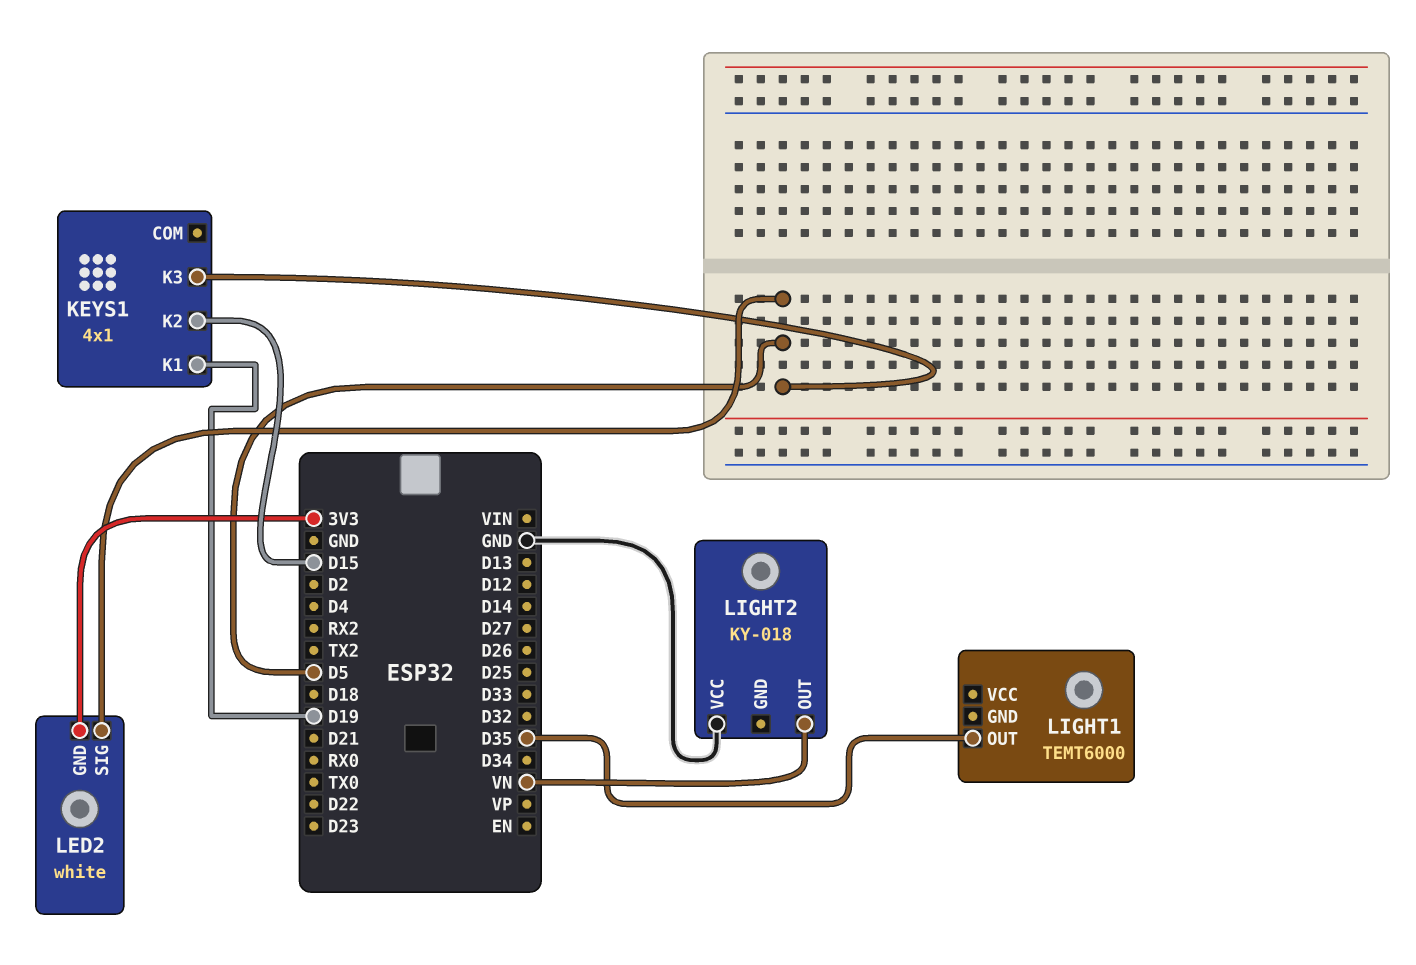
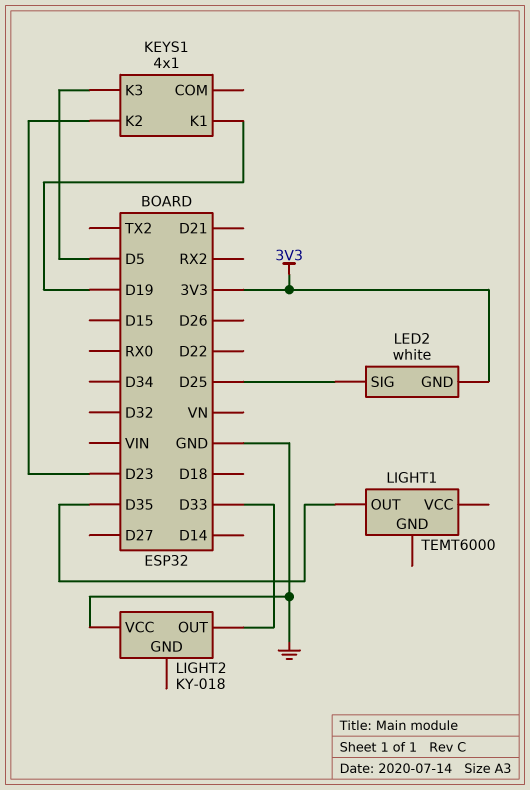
KEYS1 pin K2: D15 -> D23
LED2 pin SIG: D5 -> D25
LIGHT2 pin OUT: VN -> D33

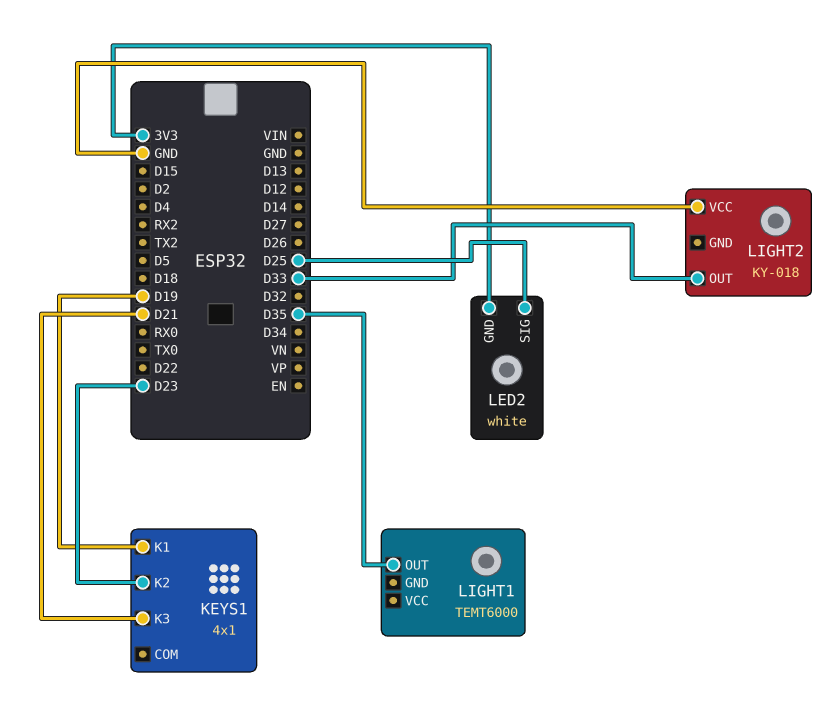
KEYS1 pin K3: D5 -> D21

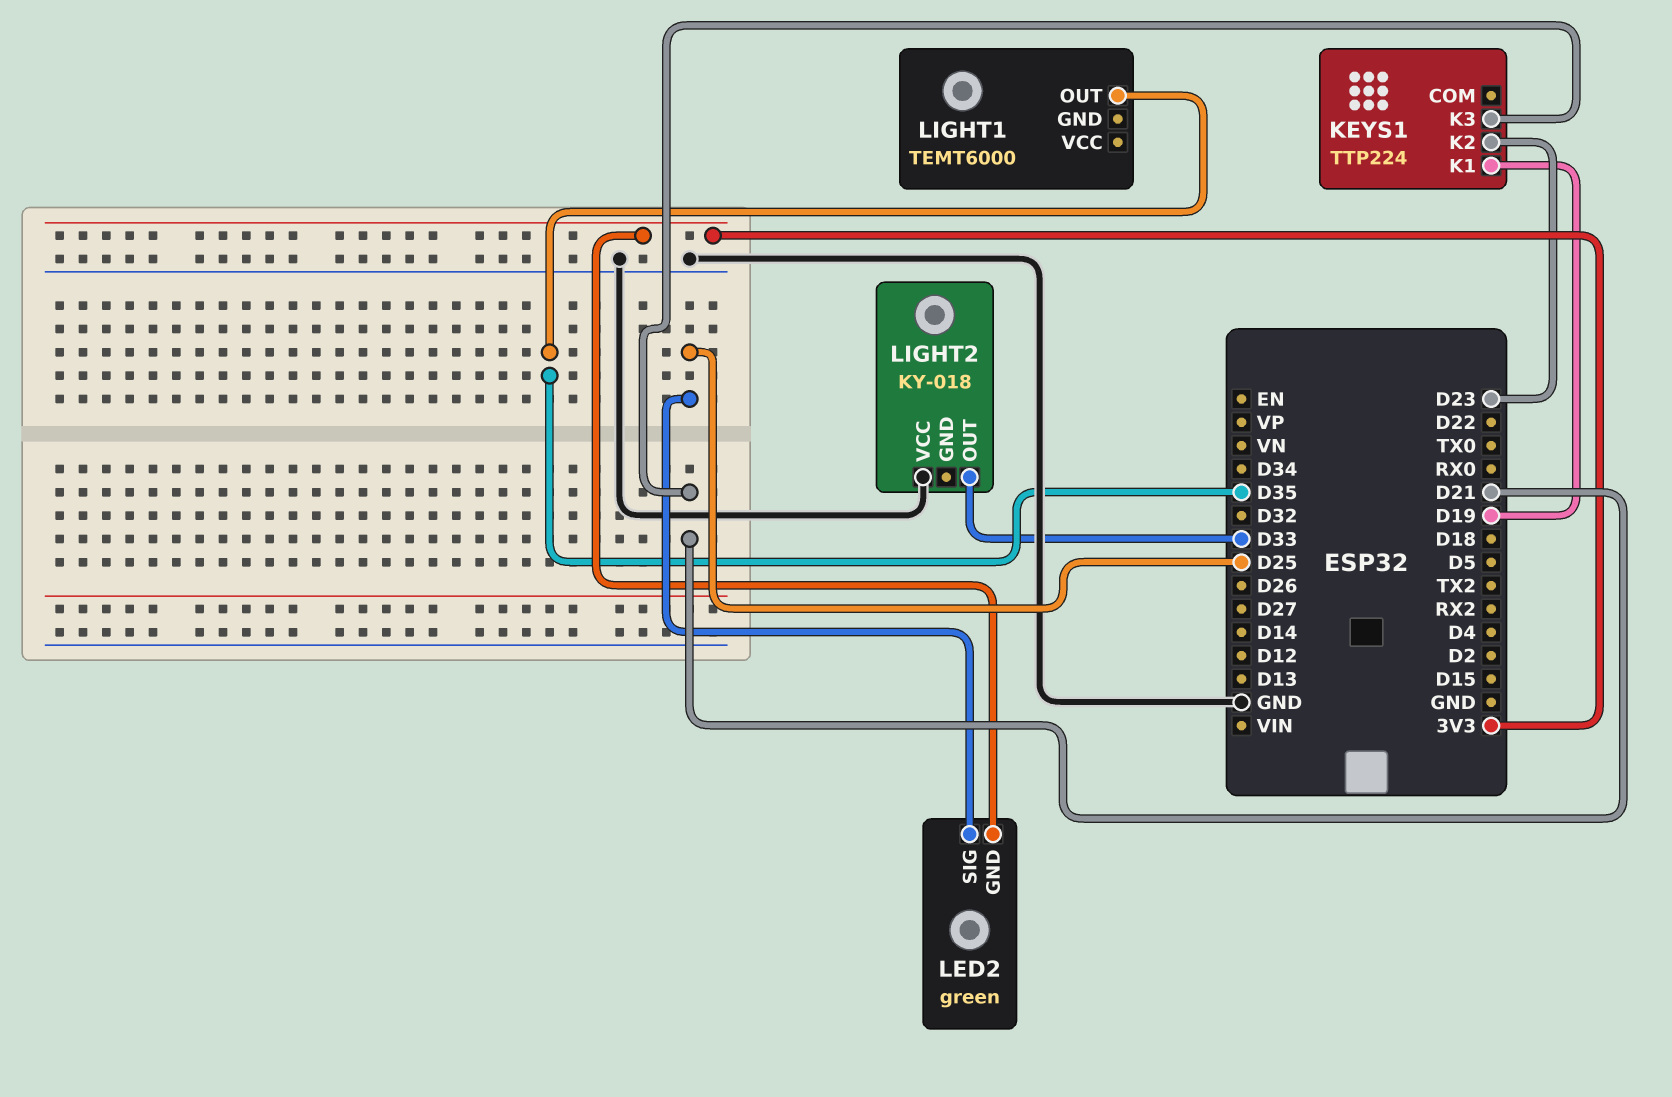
KEYS1: 4x1 -> TTP224
LED2: white -> green

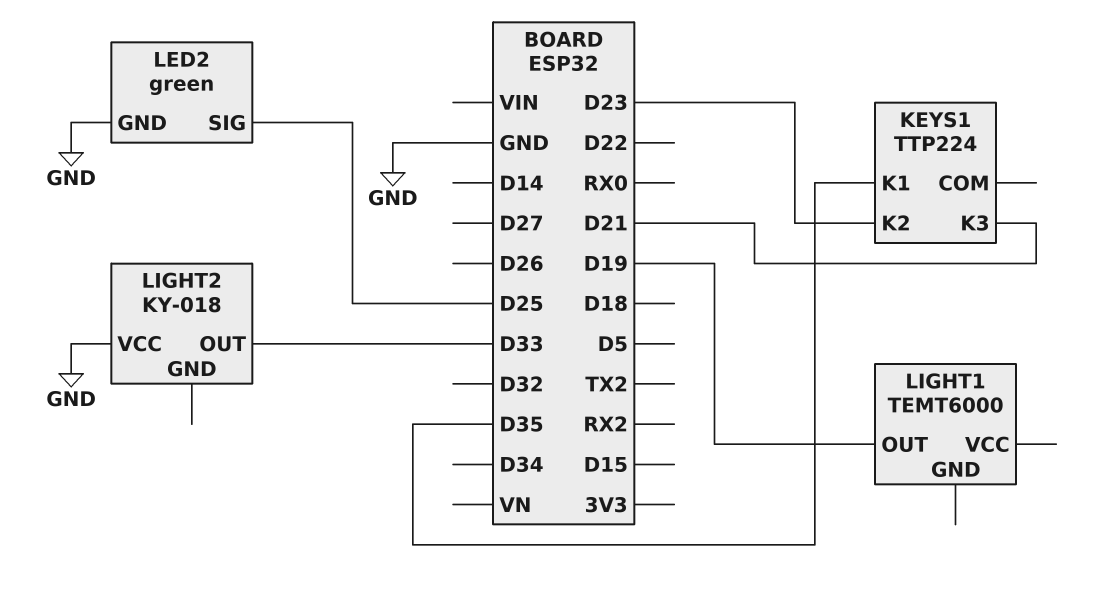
KEYS1 pin K1: D19 -> D35
LED2 pin GND: 3V3 -> GND
LIGHT1 pin OUT: D35 -> D19

